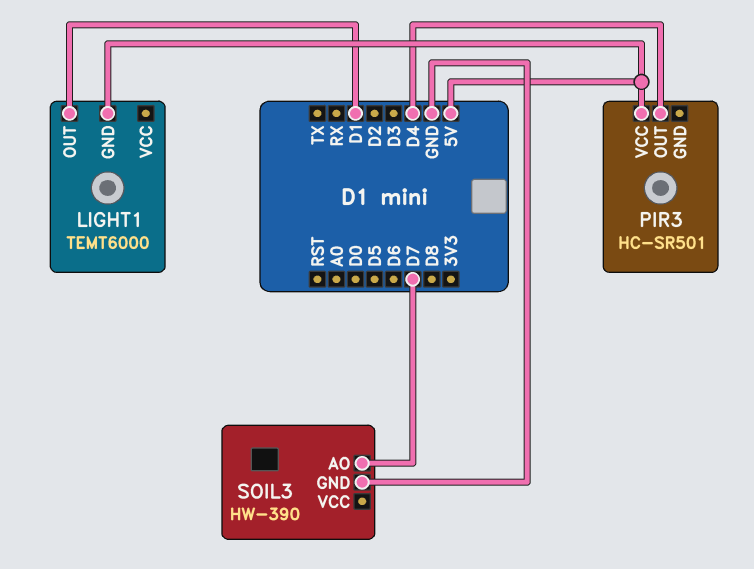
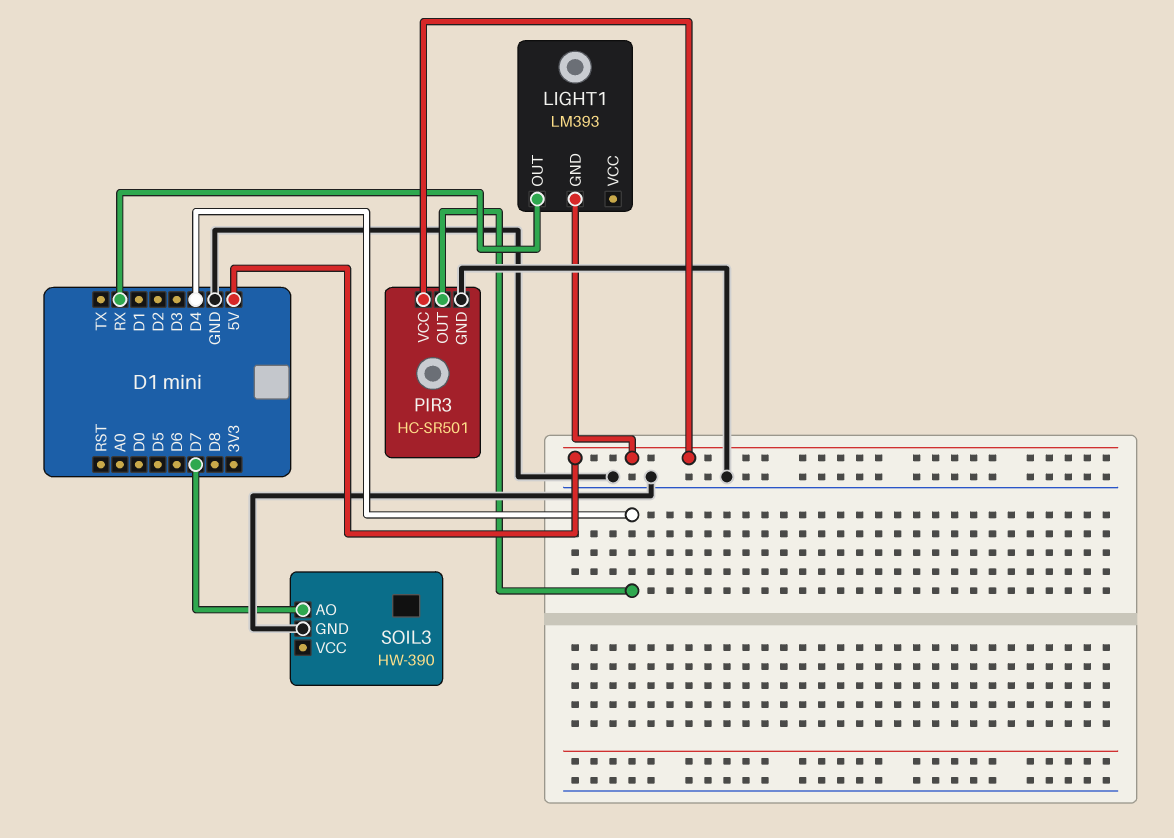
LIGHT1: TEMT6000 -> LM393
LIGHT1 pin OUT: D1 -> RX
PIR3 pin GND: none -> GND

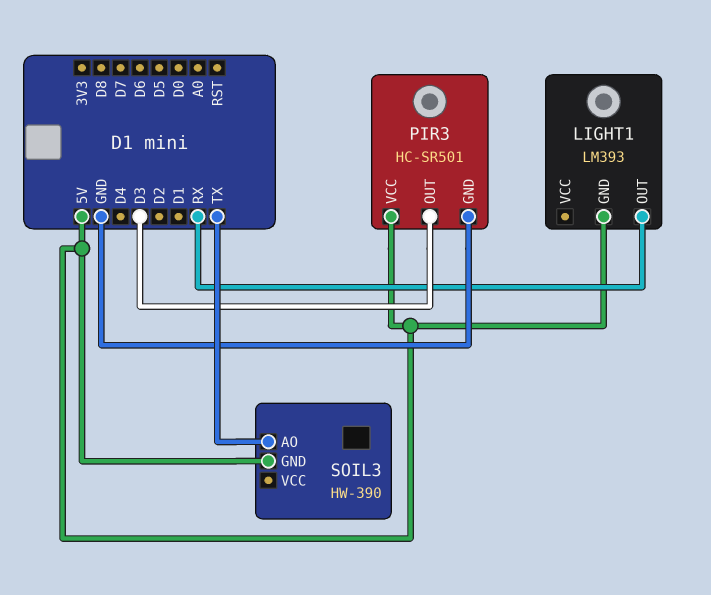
PIR3 pin OUT: D4 -> D3
SOIL3 pin AO: D7 -> TX
SOIL3 pin GND: GND -> 5V

